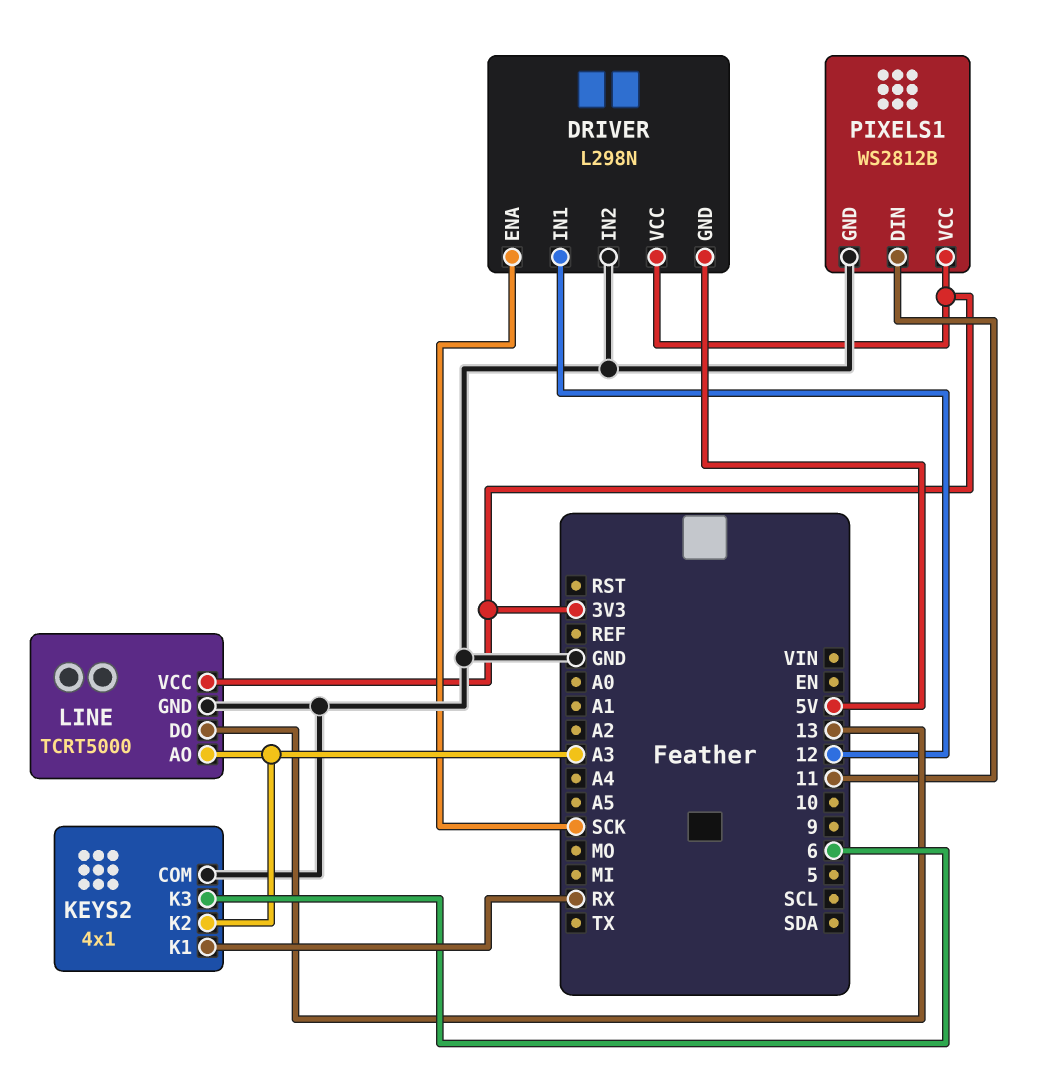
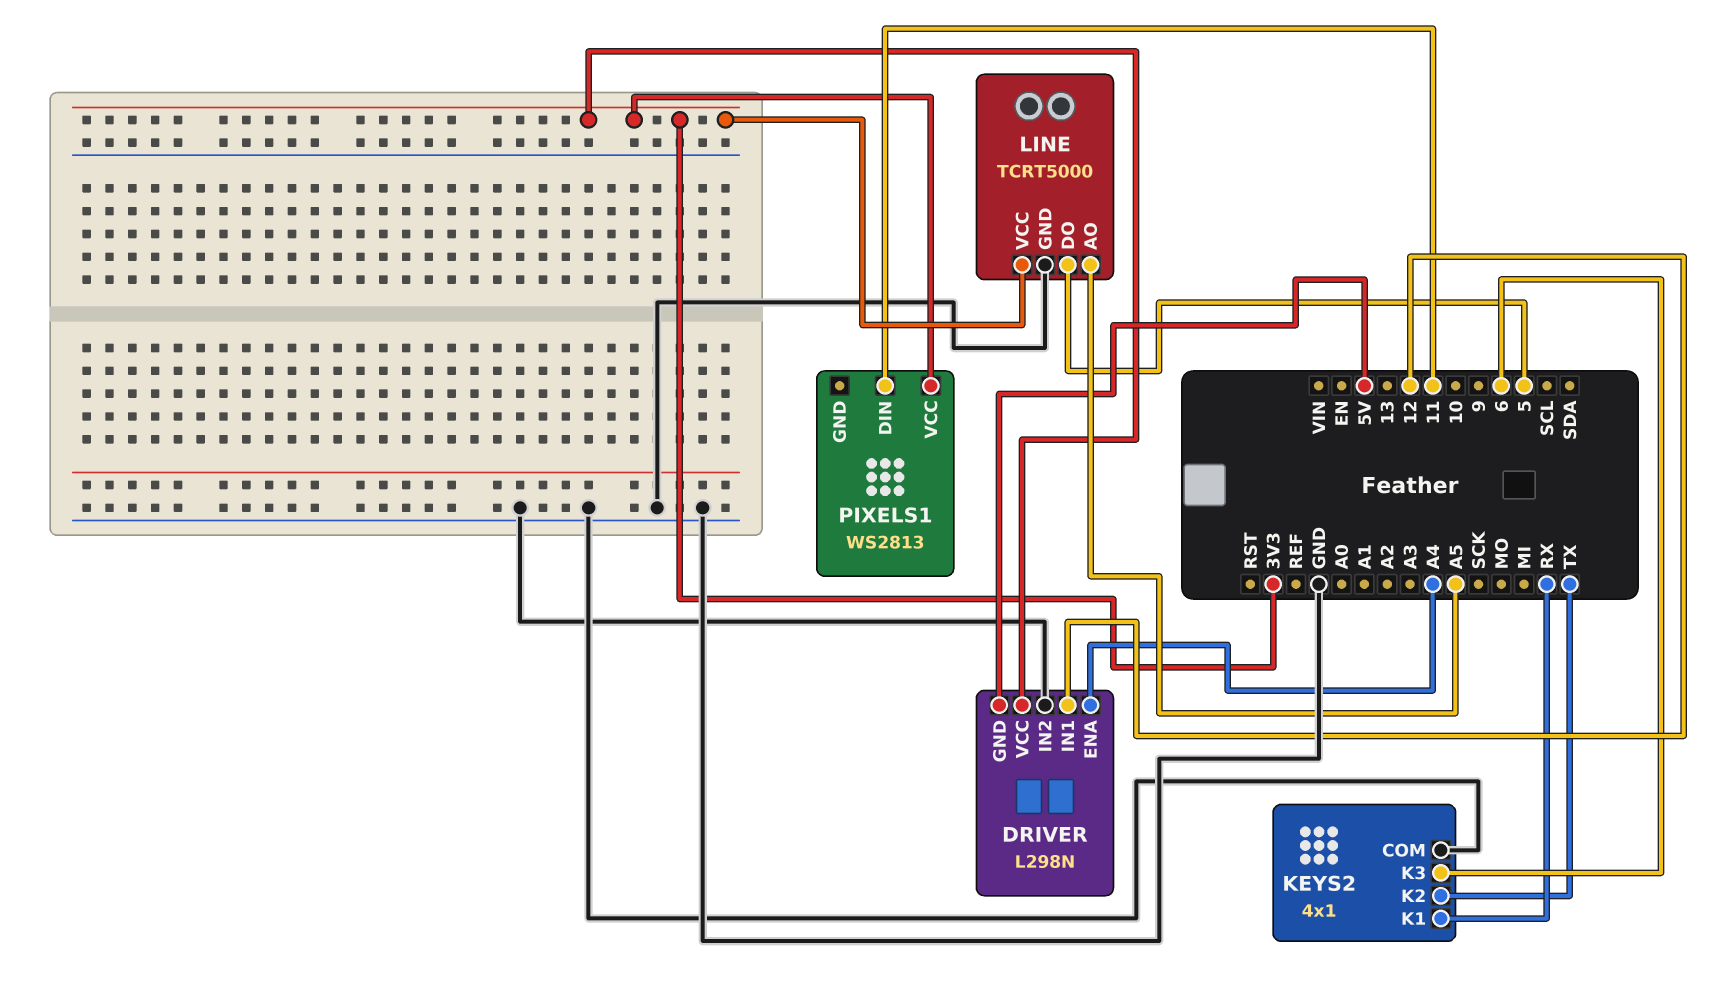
DRIVER pin ENA: SCK -> A4
KEYS2 pin K2: A3 -> TX
LINE pin AO: A3 -> A5
LINE pin DO: 13 -> 5
PIXELS1: WS2812B -> WS2813
PIXELS1 pin GND: GND -> none

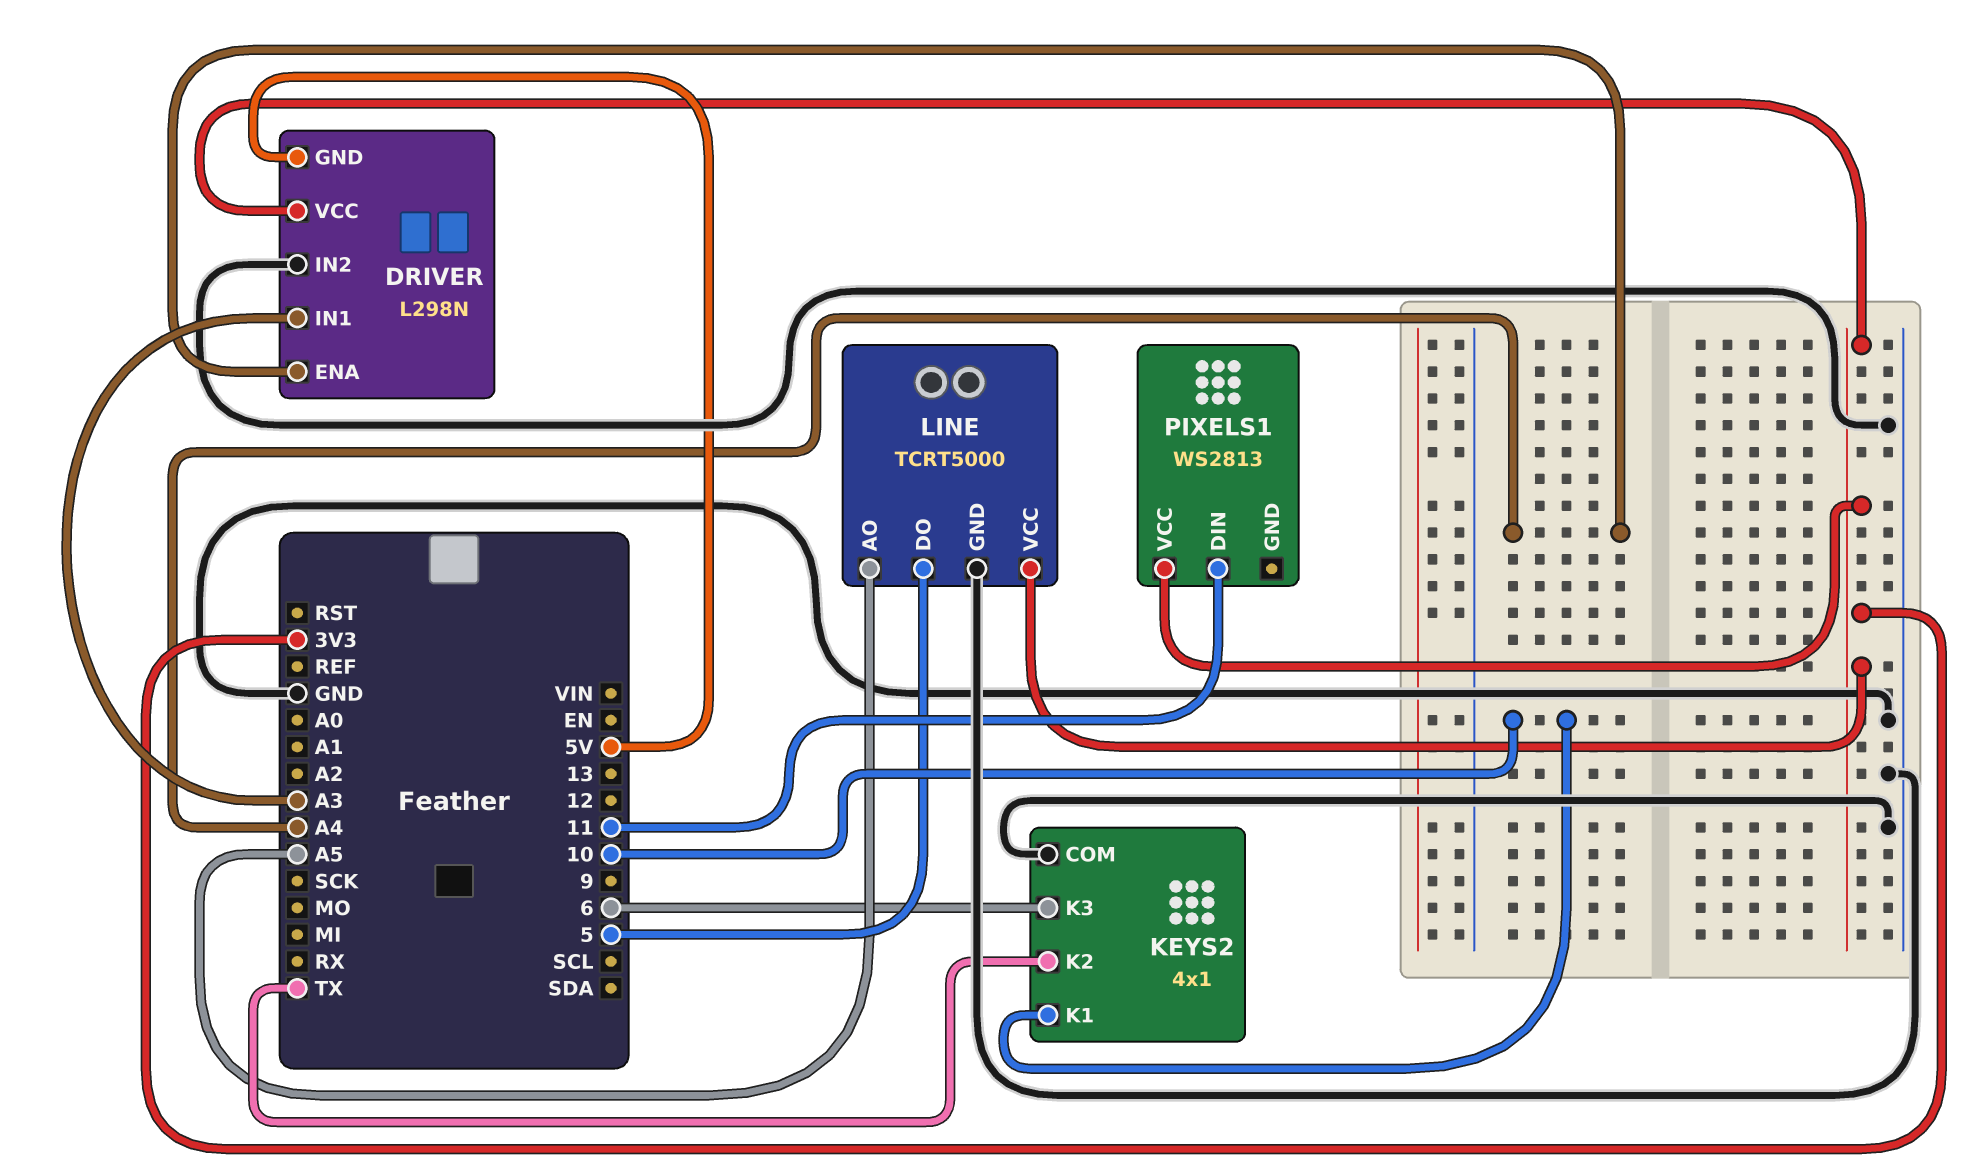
DRIVER pin IN1: 12 -> A3
KEYS2 pin K1: RX -> 10

